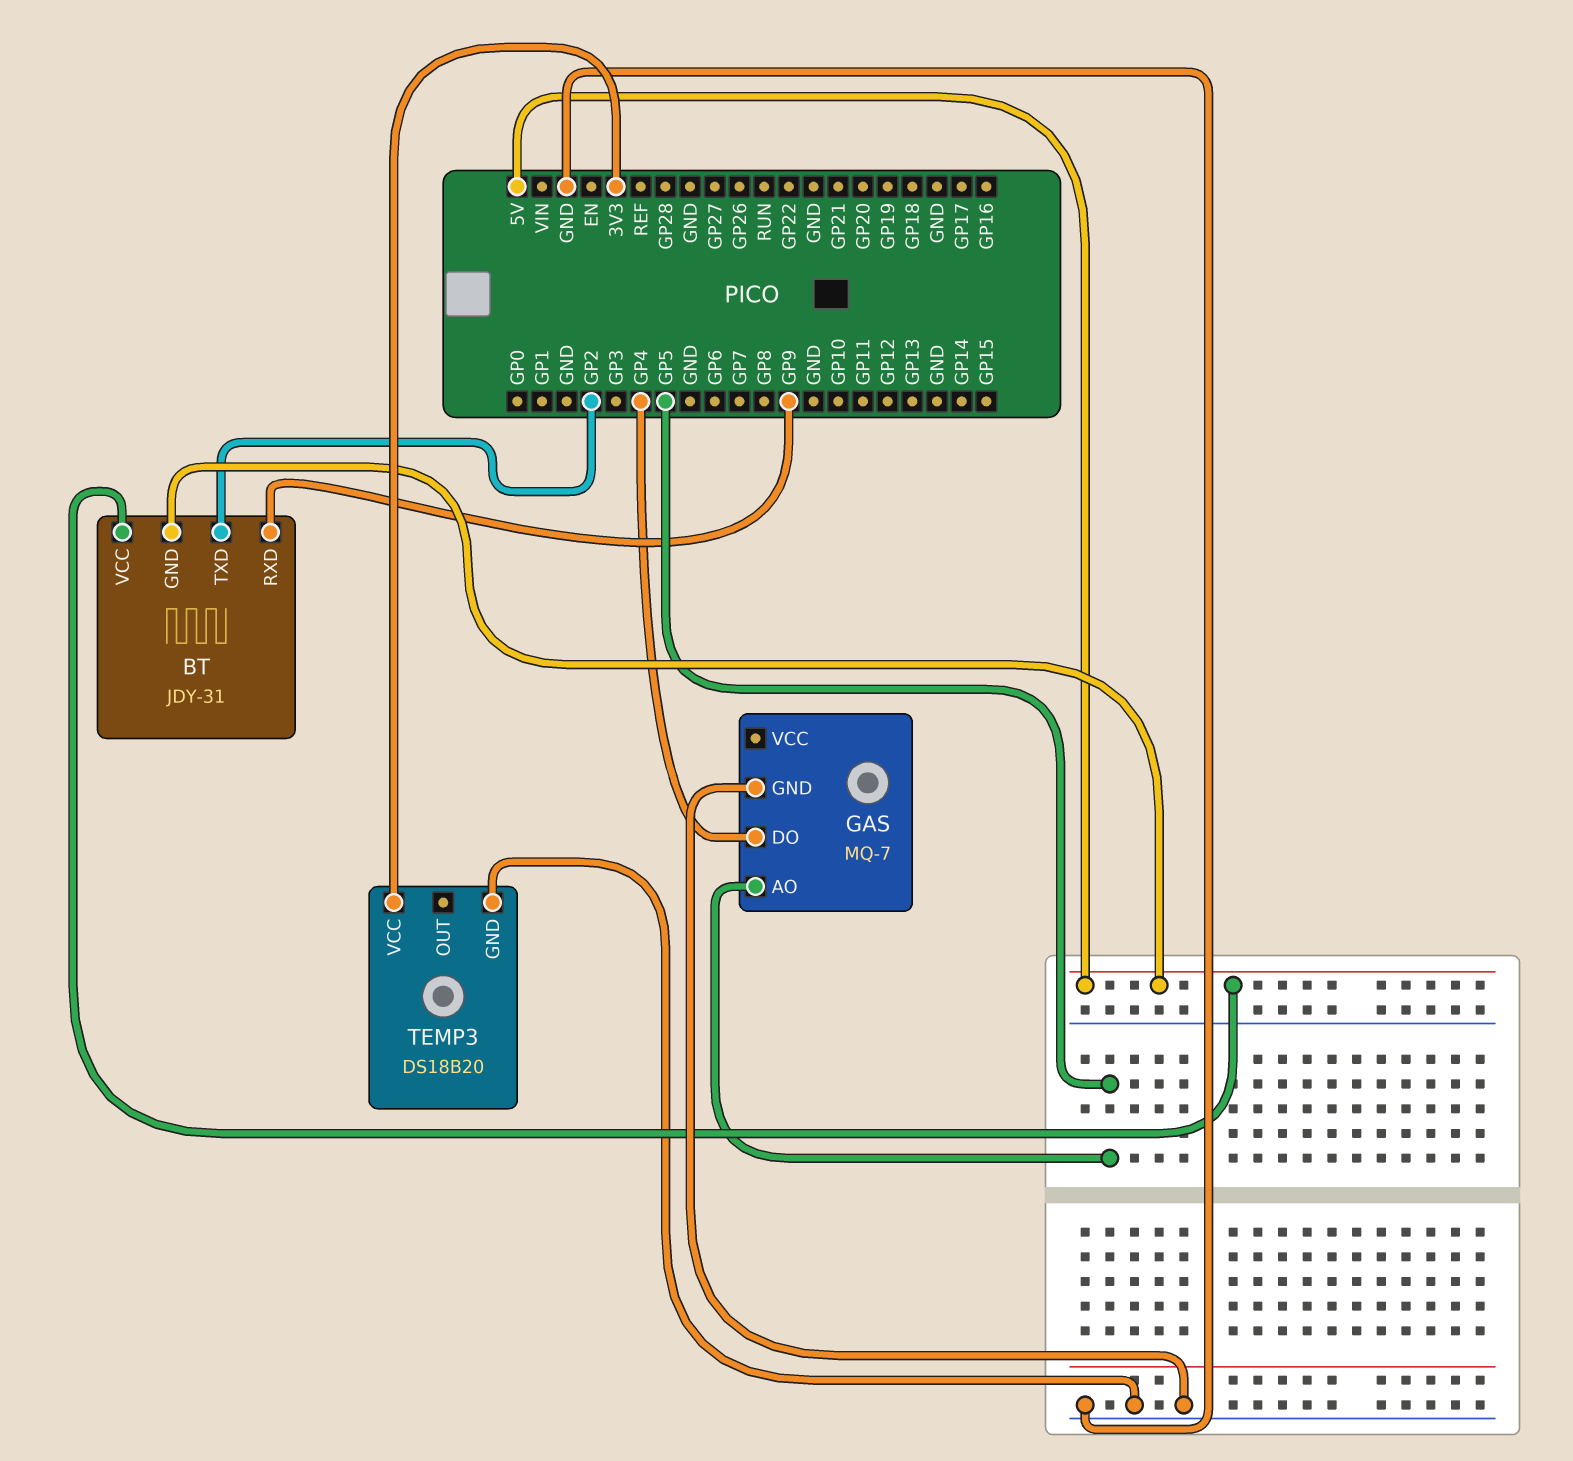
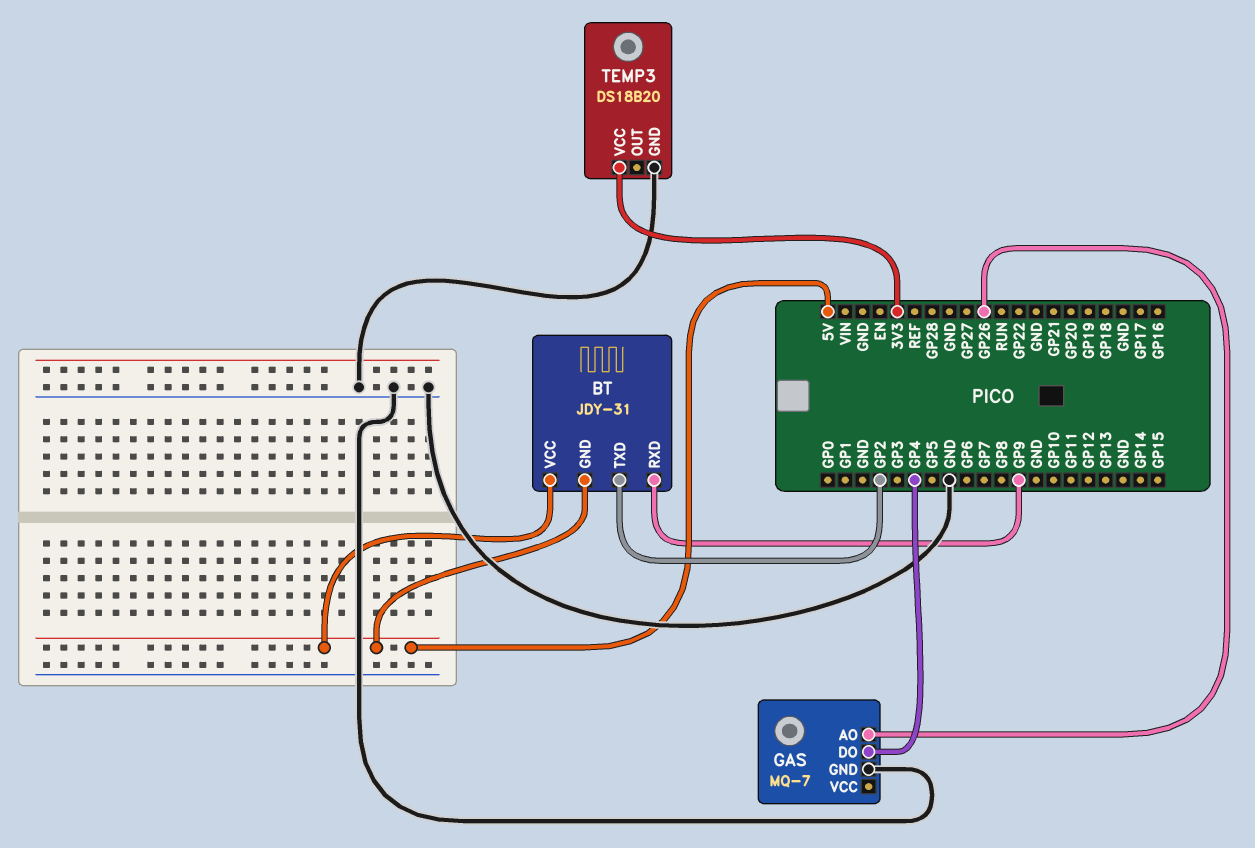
GAS pin AO: GP5 -> GP26

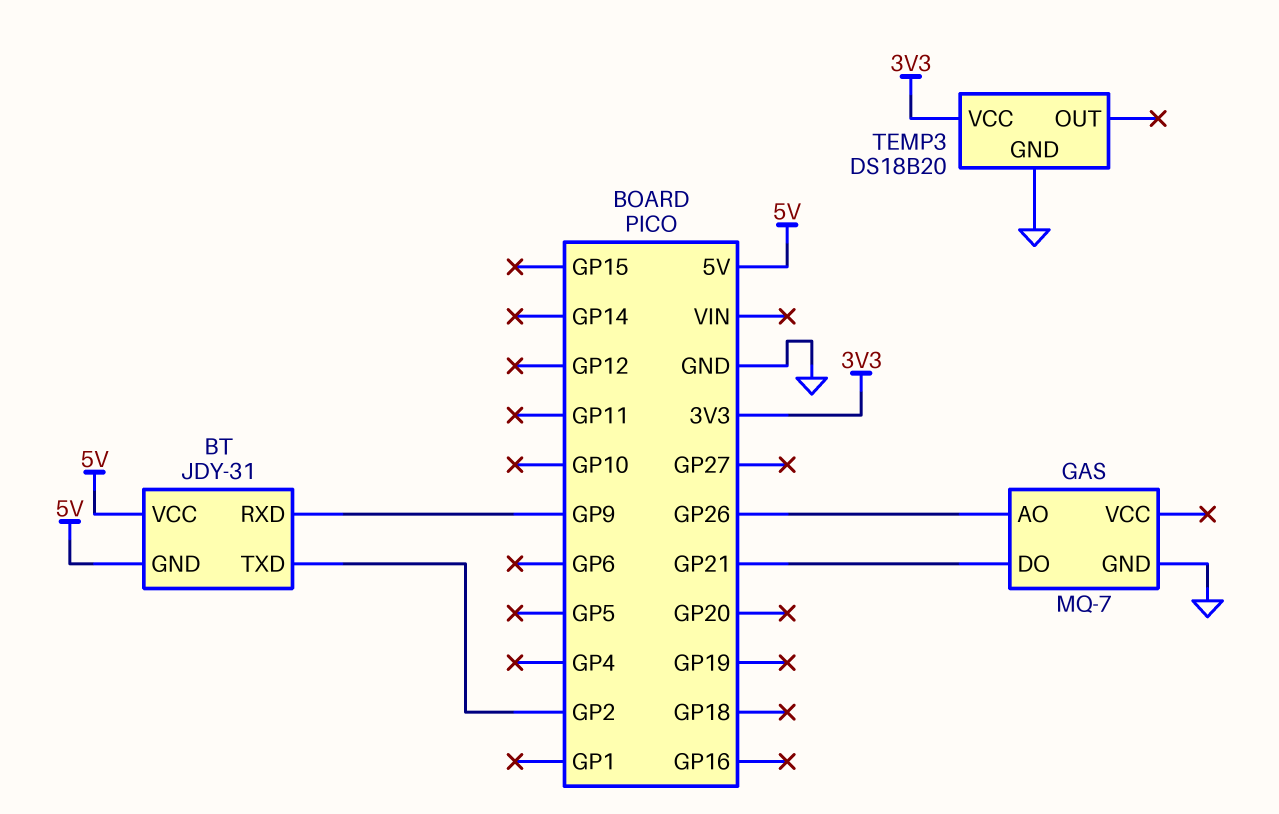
GAS pin DO: GP4 -> GP21

